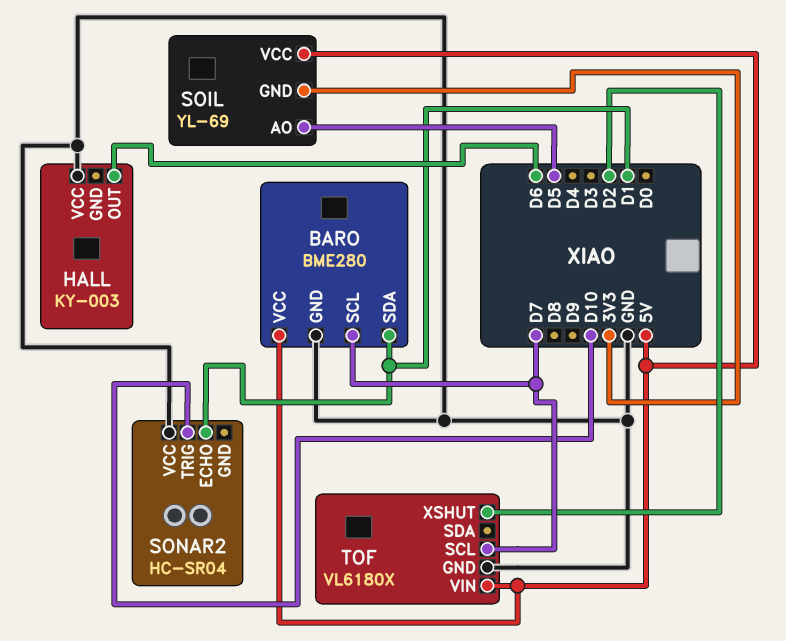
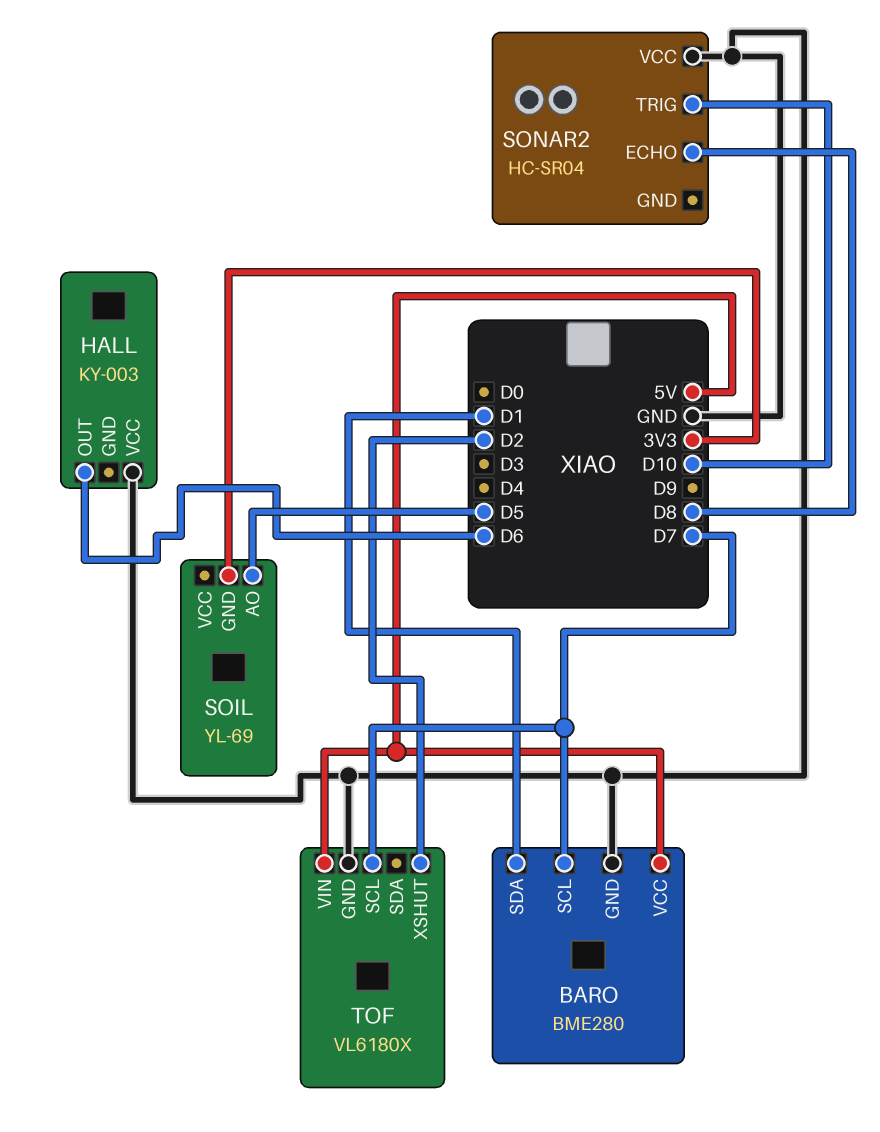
SOIL pin VCC: 5V -> none
SONAR2 pin ECHO: D1 -> D8

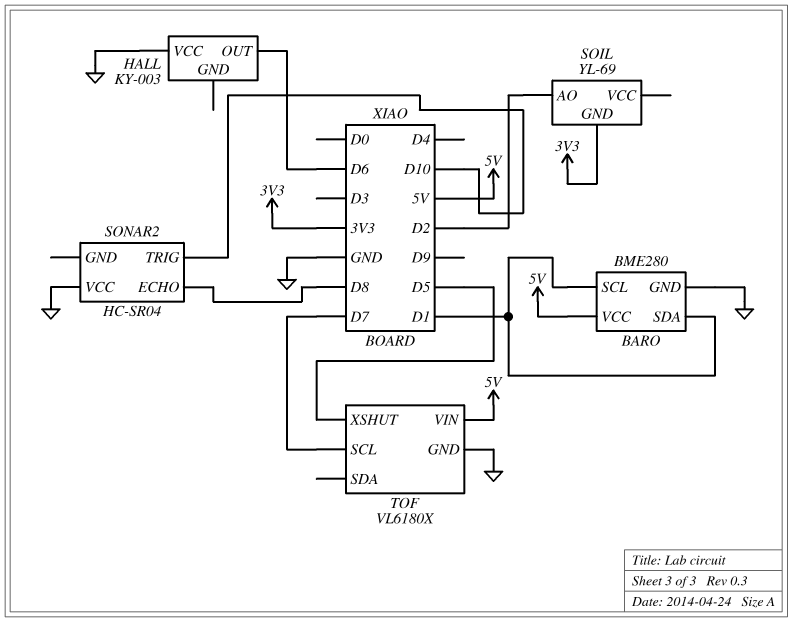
BARO pin SCL: D7 -> D1
SOIL pin AO: D5 -> D2
TOF pin XSHUT: D2 -> D5

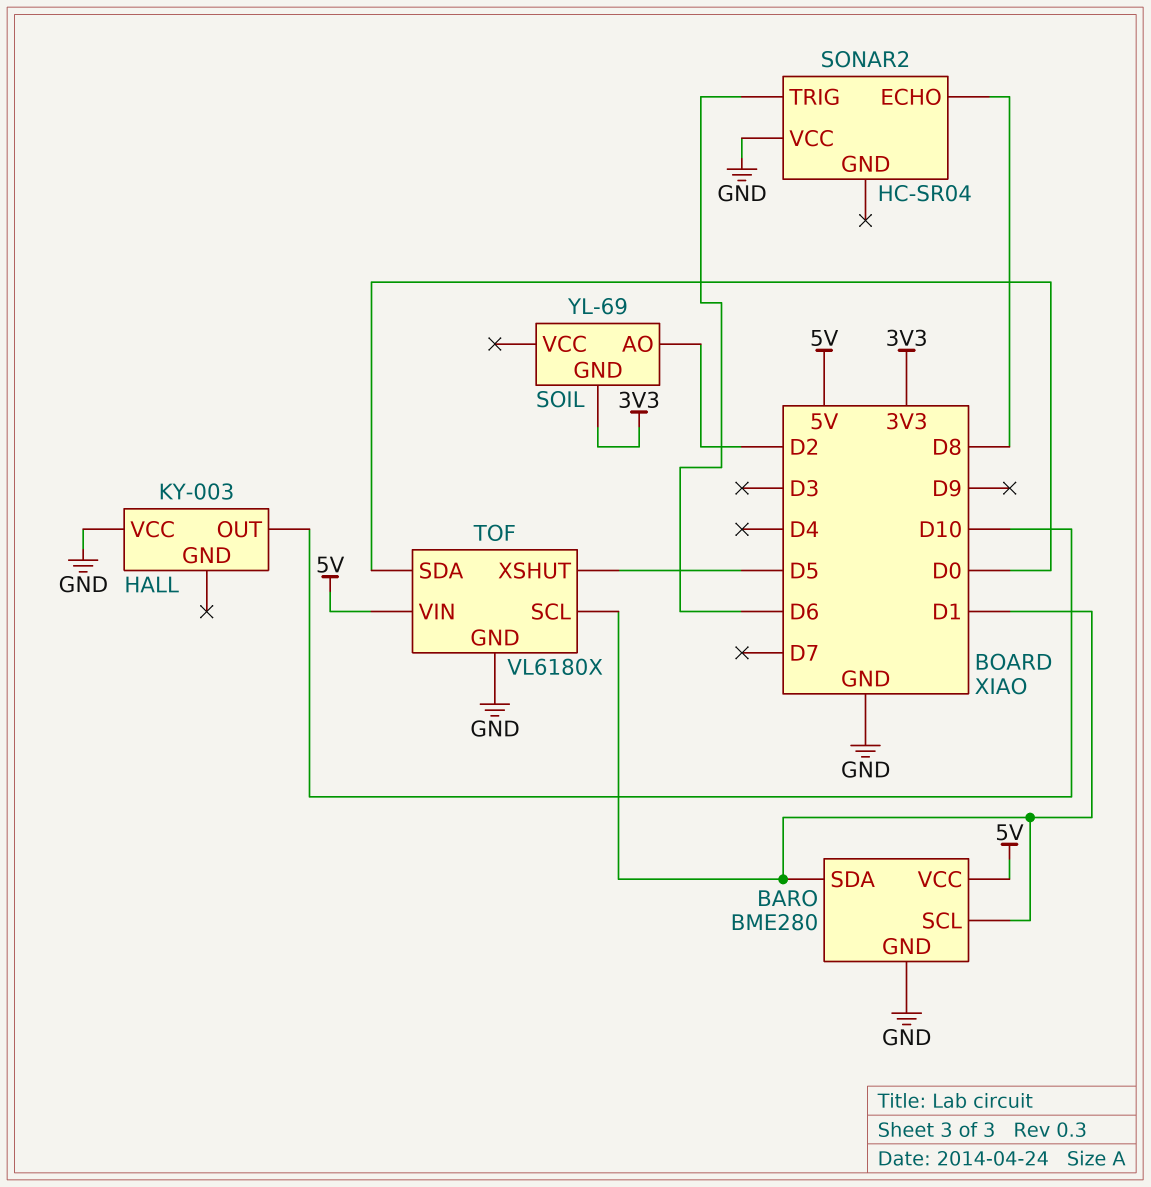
HALL pin OUT: D6 -> D10
SONAR2 pin TRIG: D10 -> D6
TOF pin SCL: D7 -> D1
TOF pin SDA: none -> D0

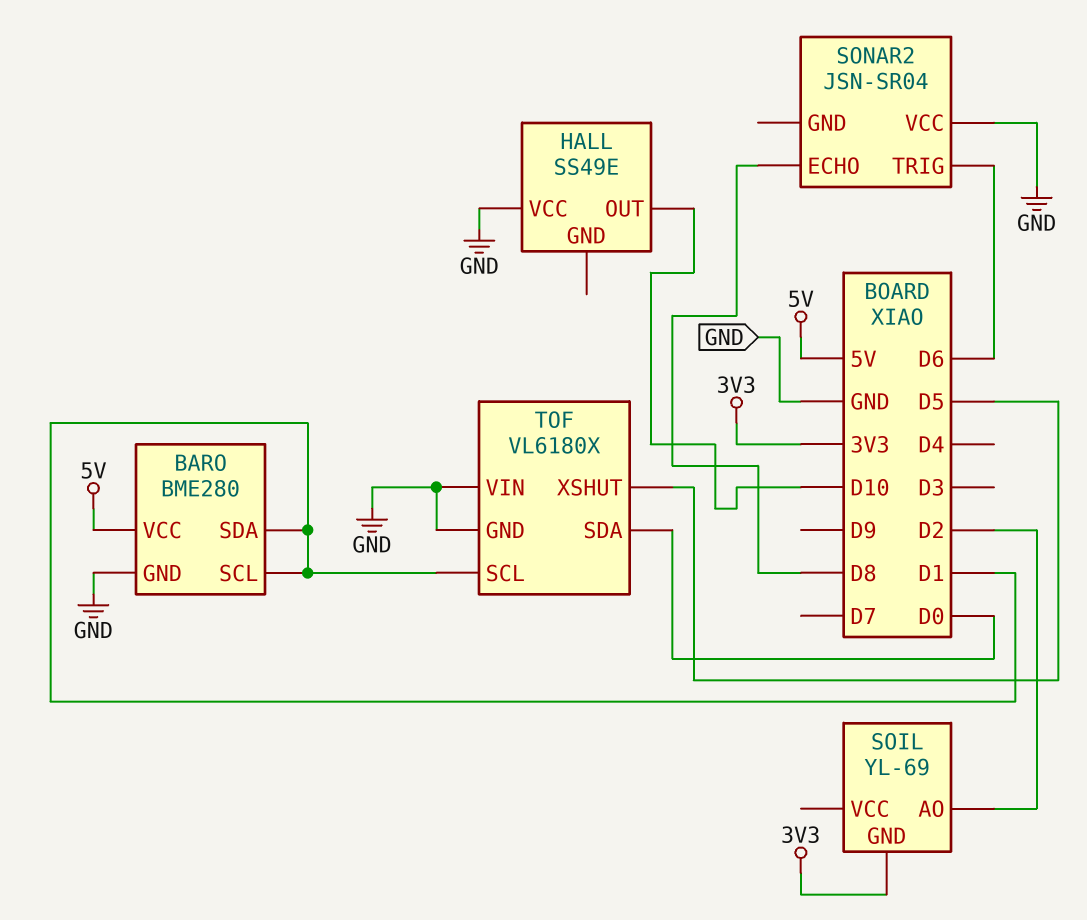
HALL: KY-003 -> SS49E
SONAR2: HC-SR04 -> JSN-SR04
TOF pin VIN: 5V -> GND

